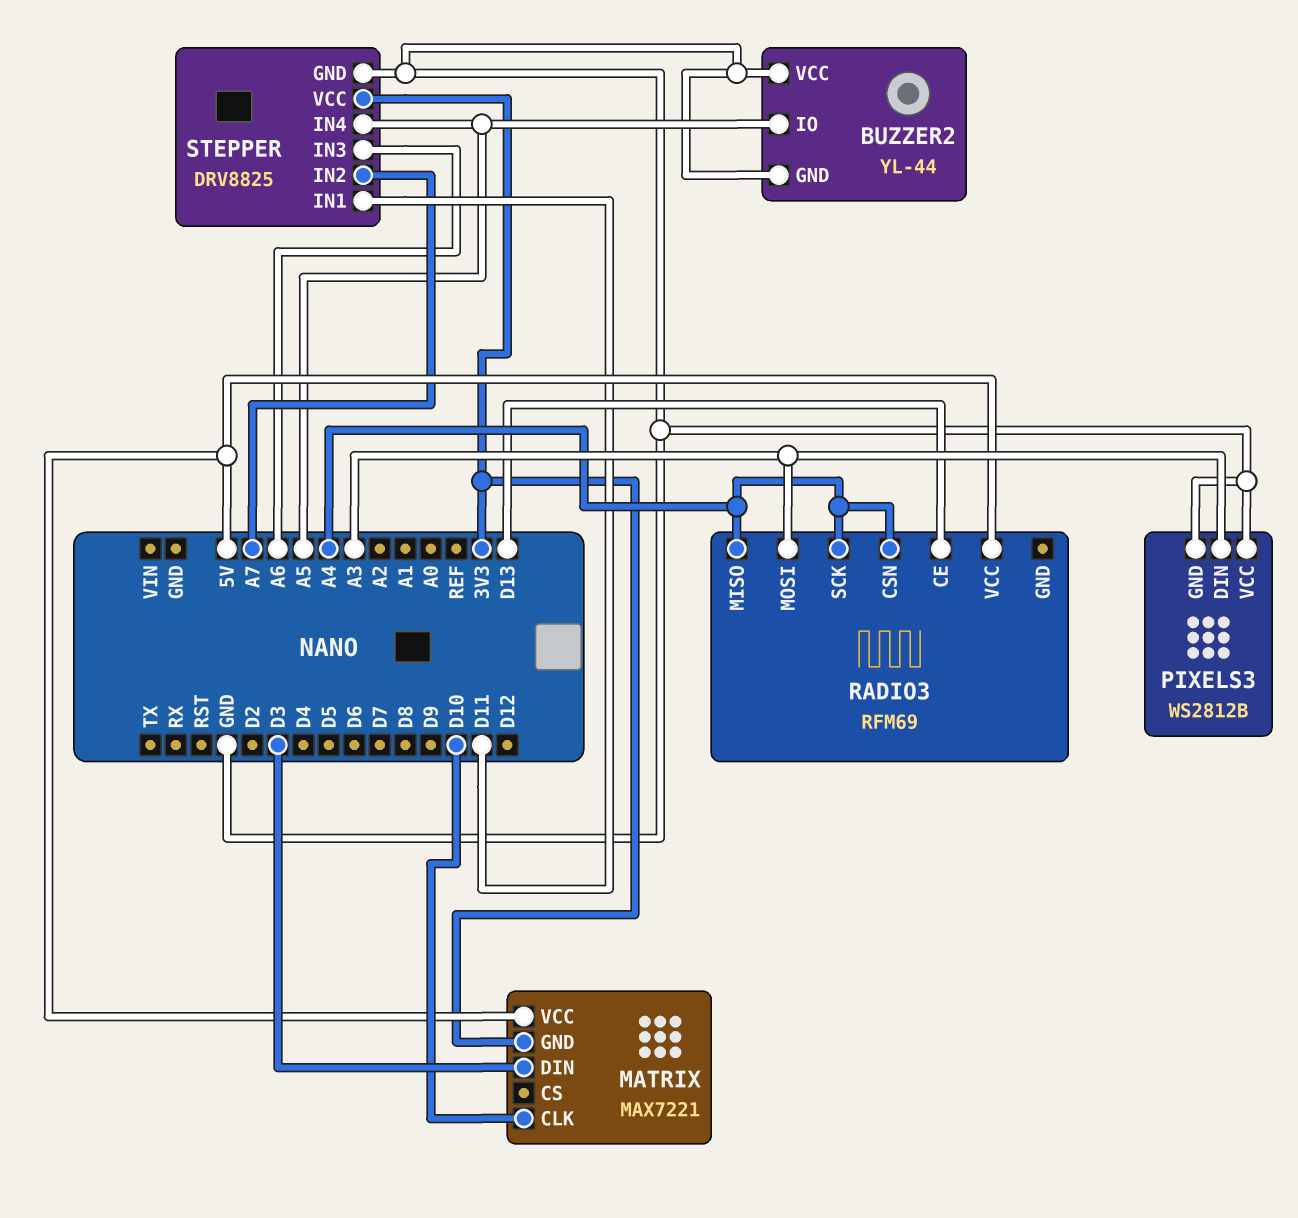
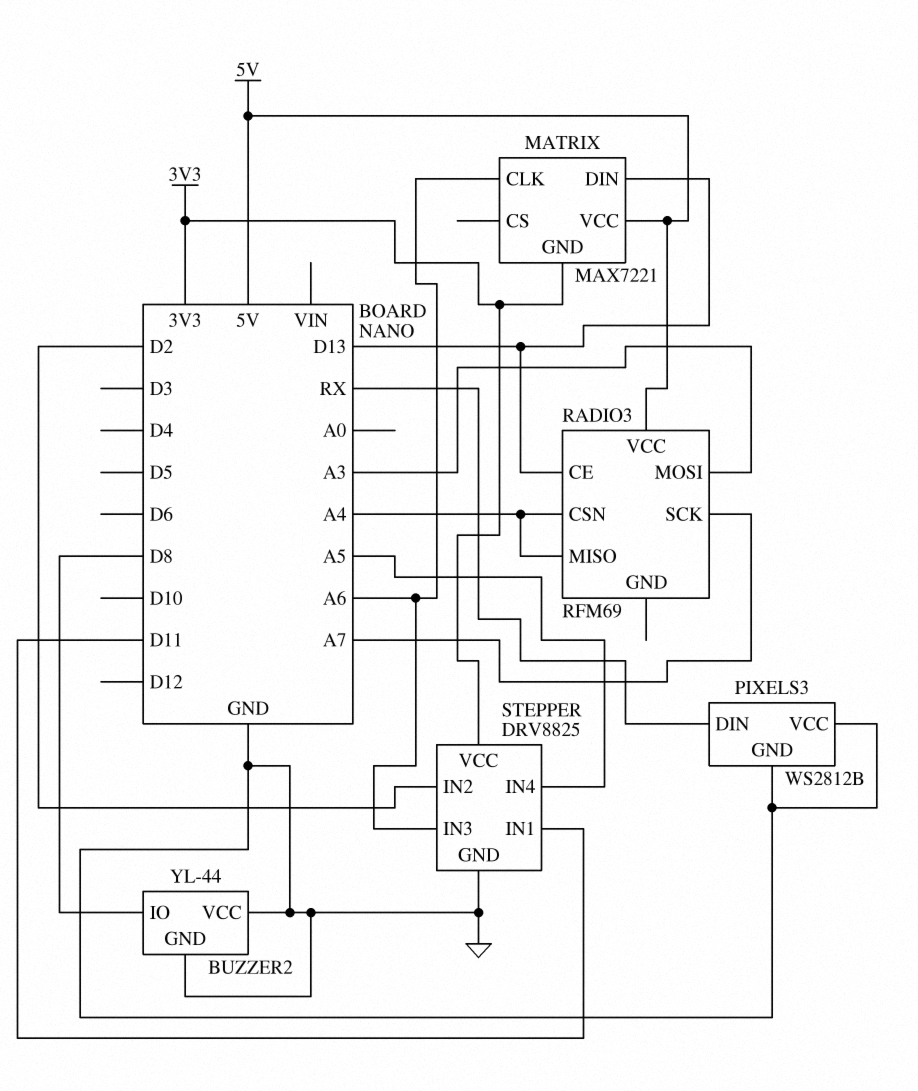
BUZZER2 pin IO: A5 -> D8
MATRIX pin CLK: D10 -> A6
MATRIX pin DIN: D3 -> D13
PIXELS3 pin DIN: A3 -> RX
RADIO3 pin SCK: A4 -> A7
STEPPER pin IN2: A7 -> D2

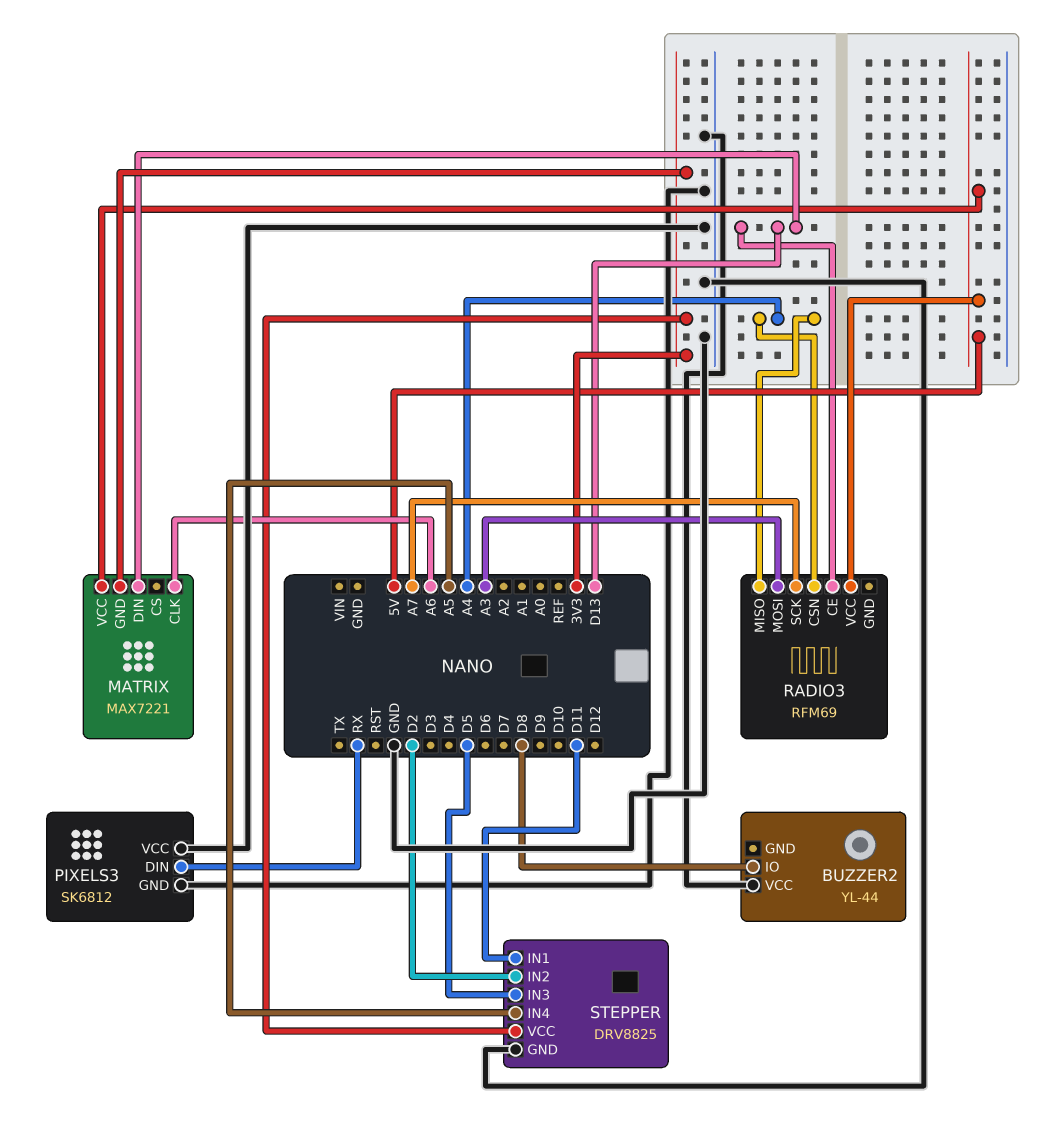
BUZZER2 pin GND: GND -> none
PIXELS3: WS2812B -> SK6812
STEPPER pin IN3: A6 -> D5

